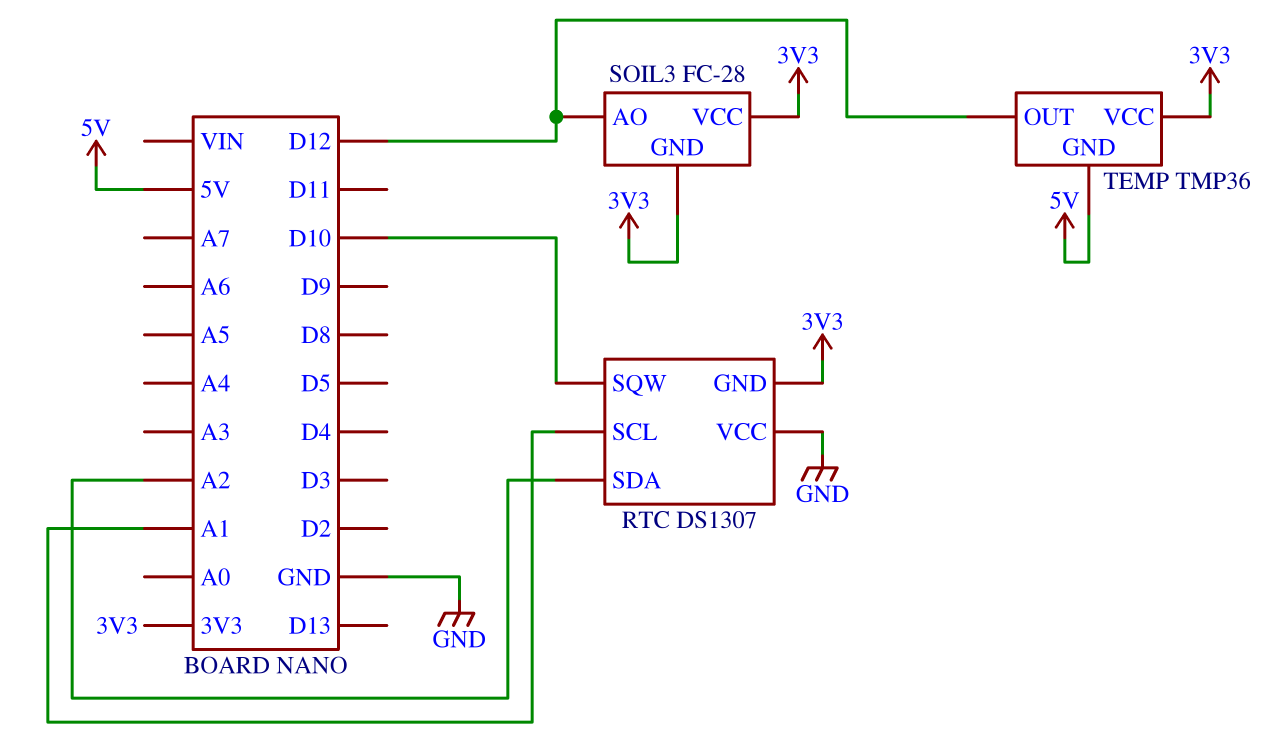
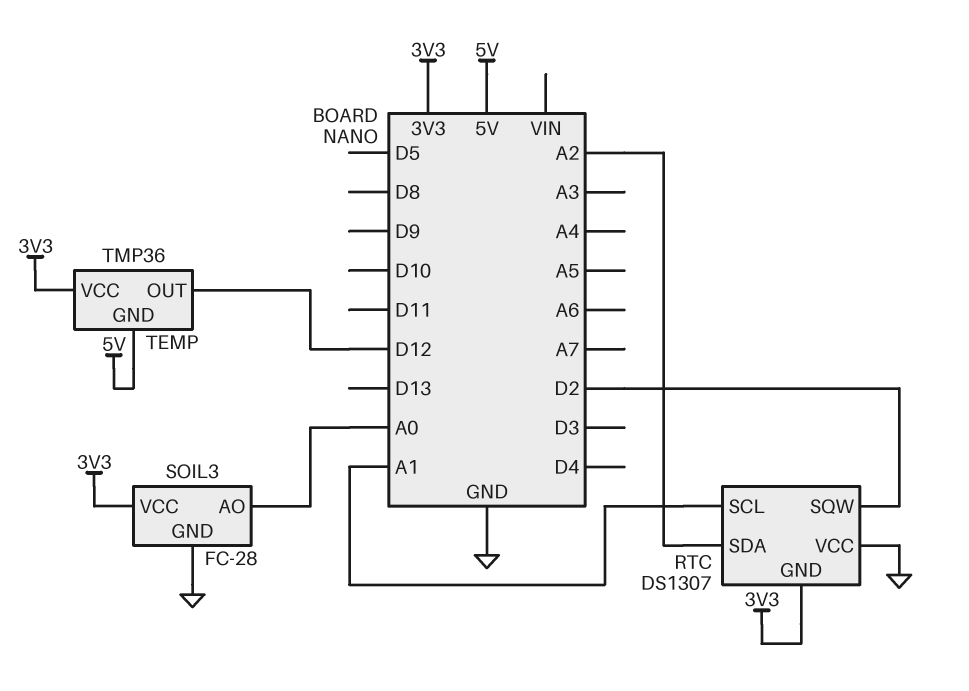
RTC pin SQW: D10 -> D2
SOIL3 pin AO: D12 -> A0
SOIL3 pin GND: 3V3 -> GND

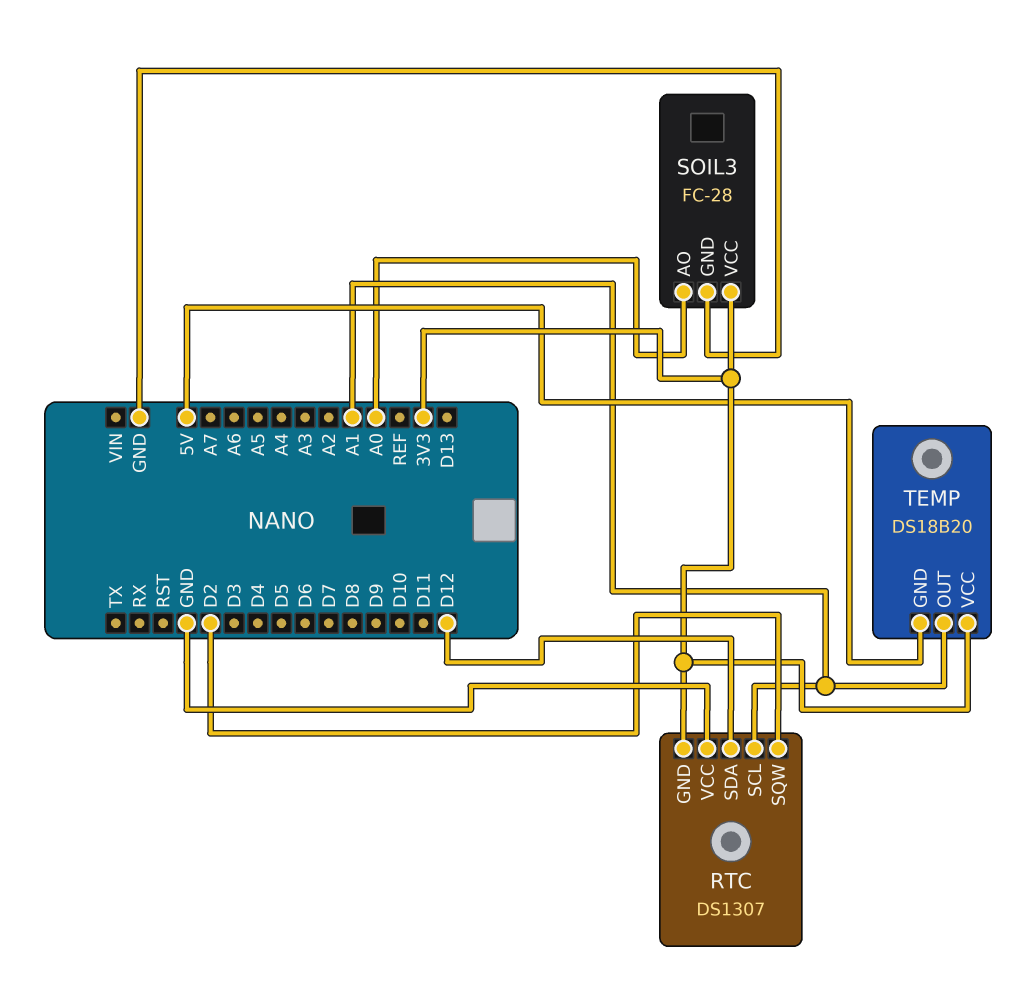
RTC pin SDA: A2 -> D12
TEMP: TMP36 -> DS18B20
TEMP pin OUT: D12 -> A1

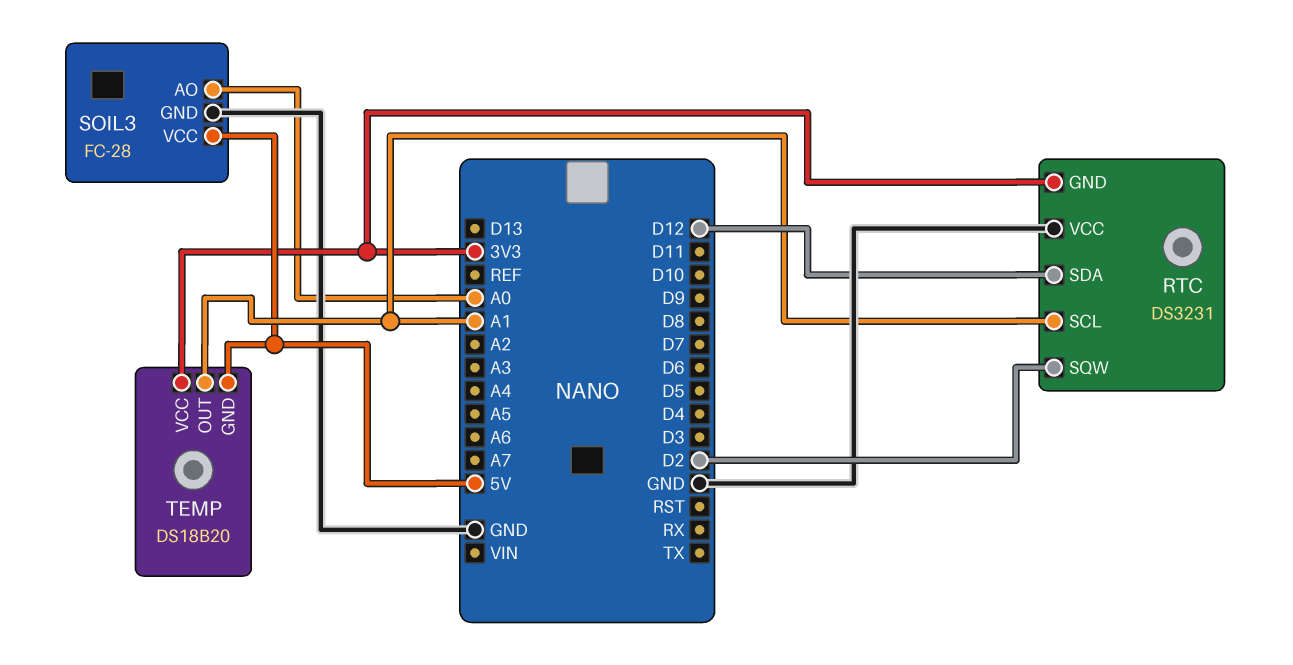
RTC: DS1307 -> DS3231
SOIL3 pin VCC: 3V3 -> 5V

